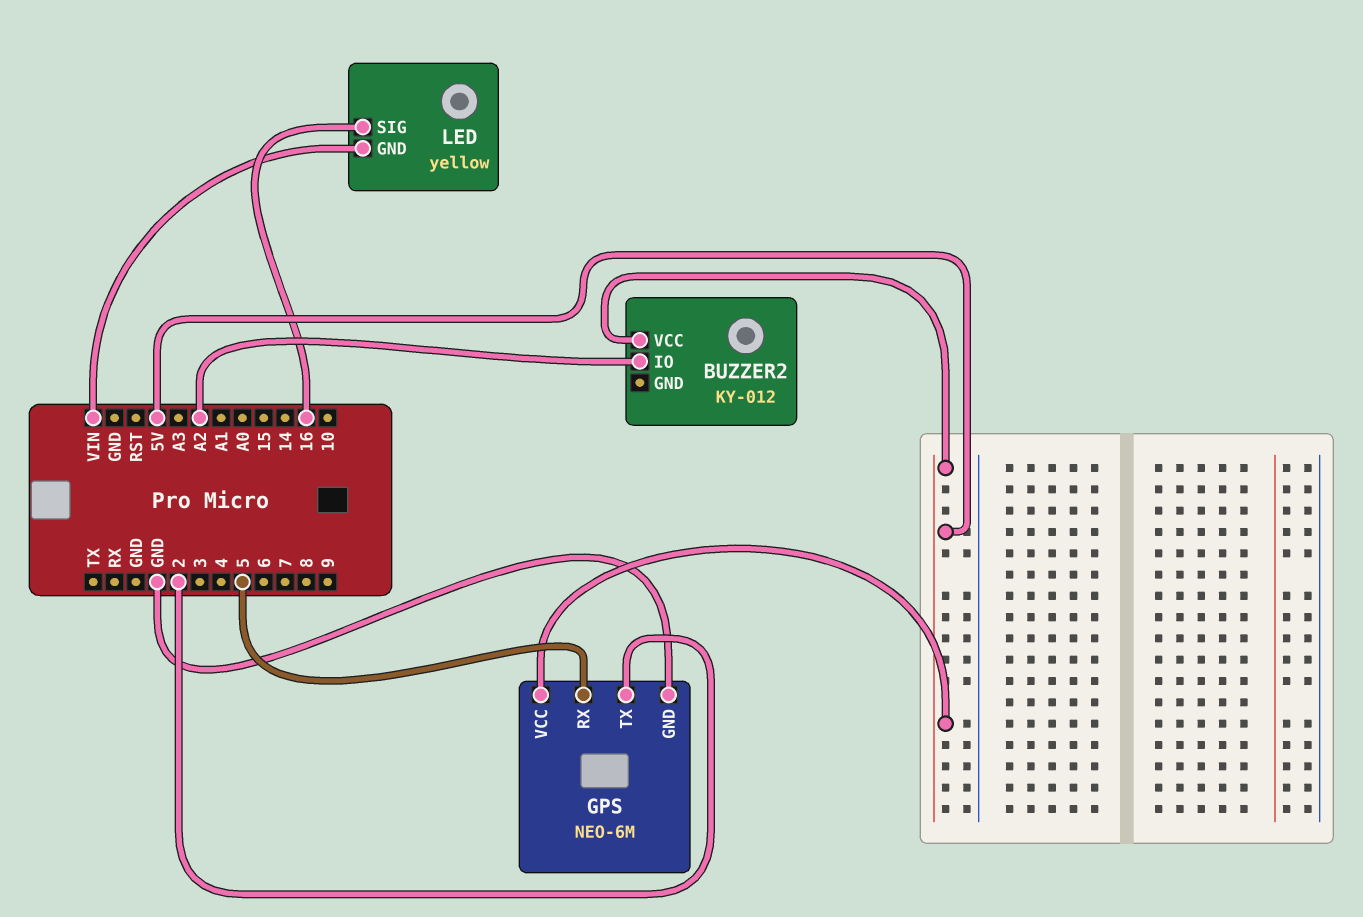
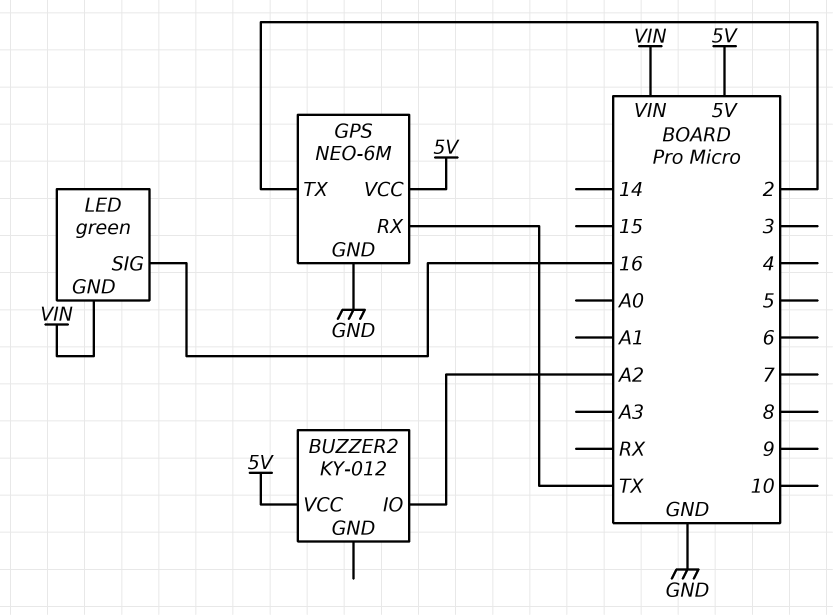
GPS pin RX: 5 -> TX
LED: yellow -> green

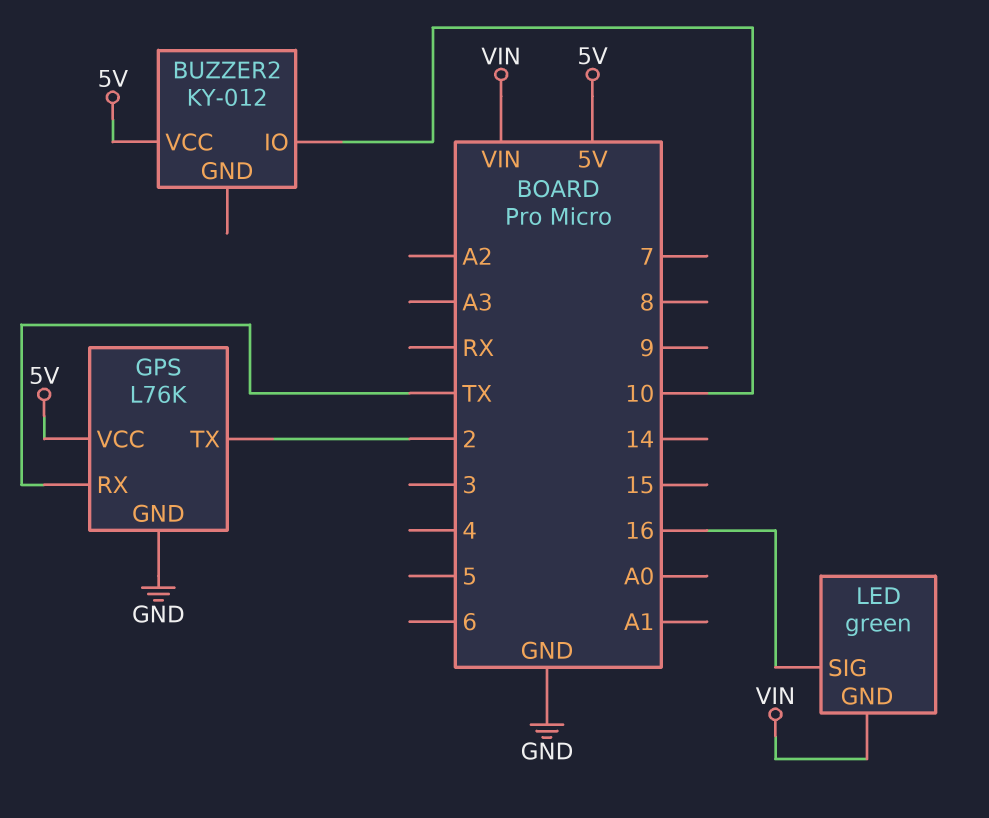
BUZZER2 pin IO: A2 -> 10
GPS: NEO-6M -> L76K

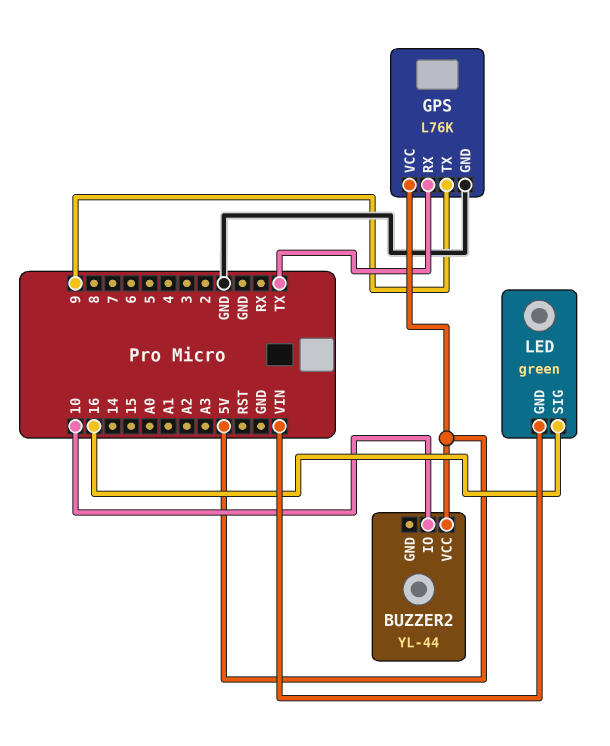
BUZZER2: KY-012 -> YL-44
GPS pin TX: 2 -> 9

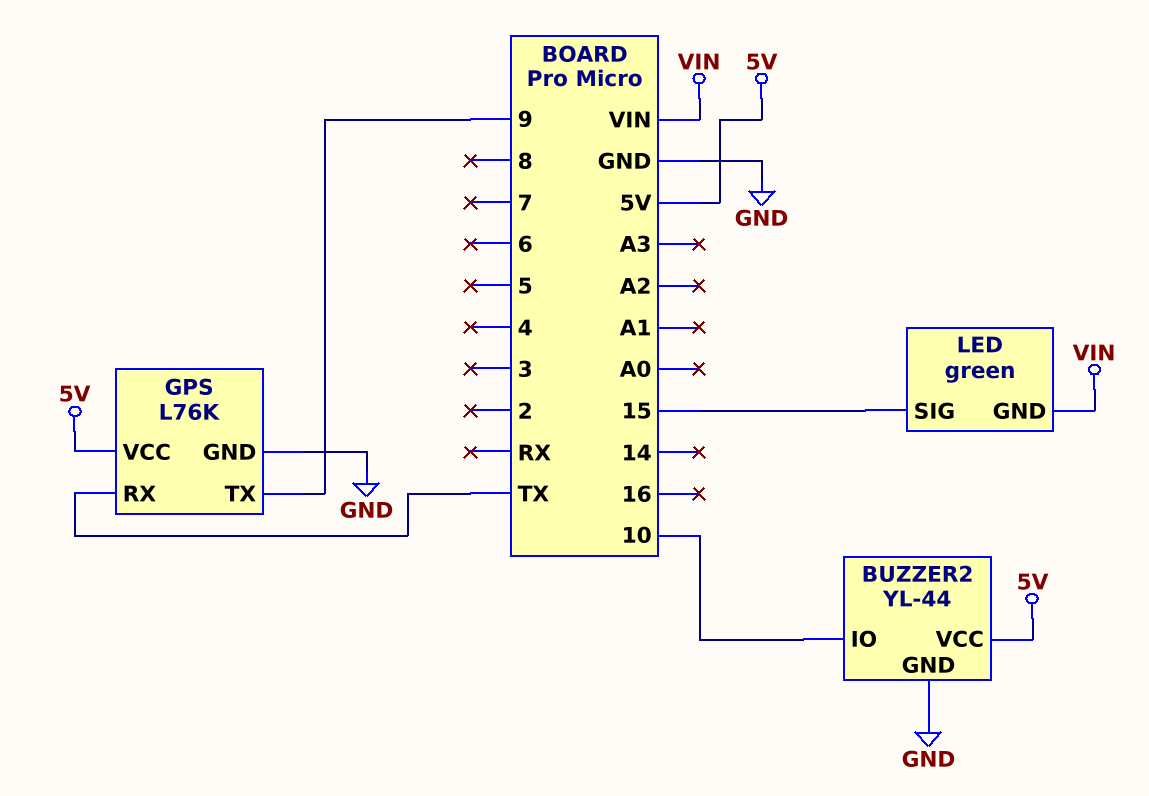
BUZZER2 pin GND: none -> GND
LED pin SIG: 16 -> 15

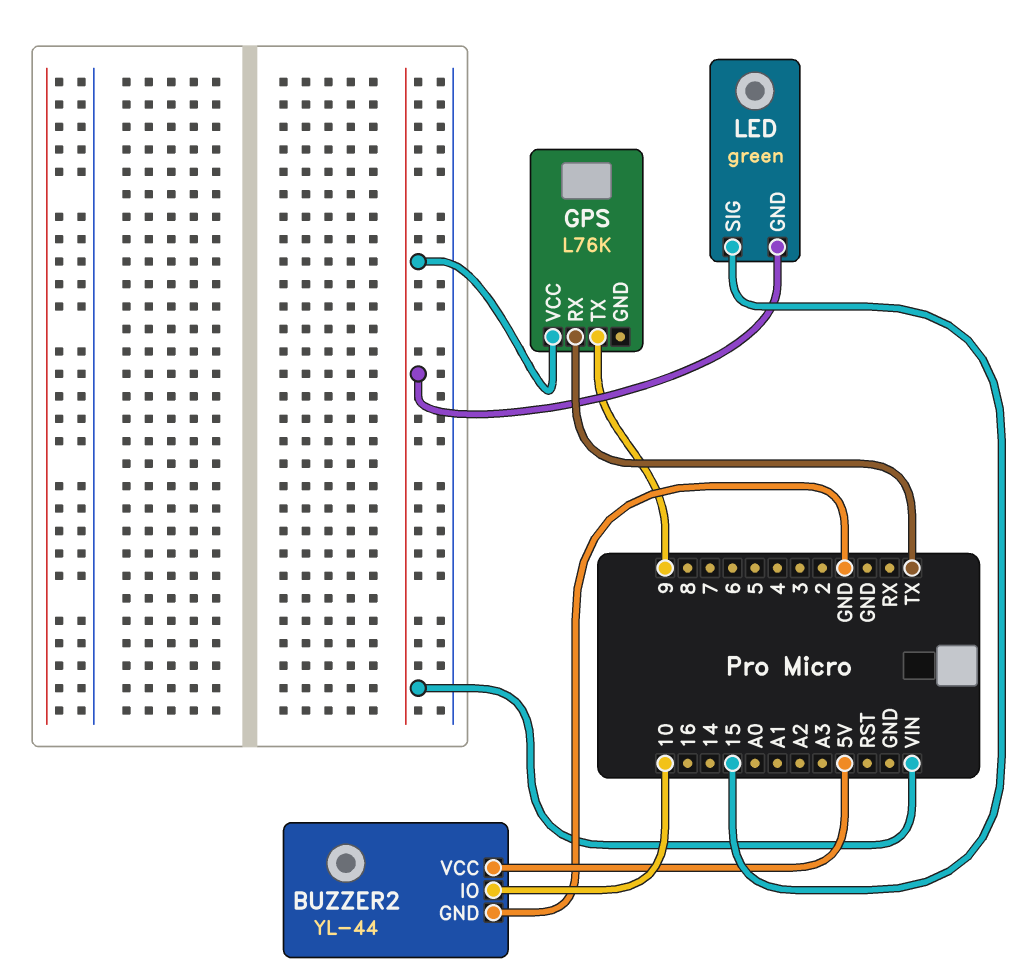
GPS pin GND: GND -> none
GPS pin VCC: 5V -> VIN

